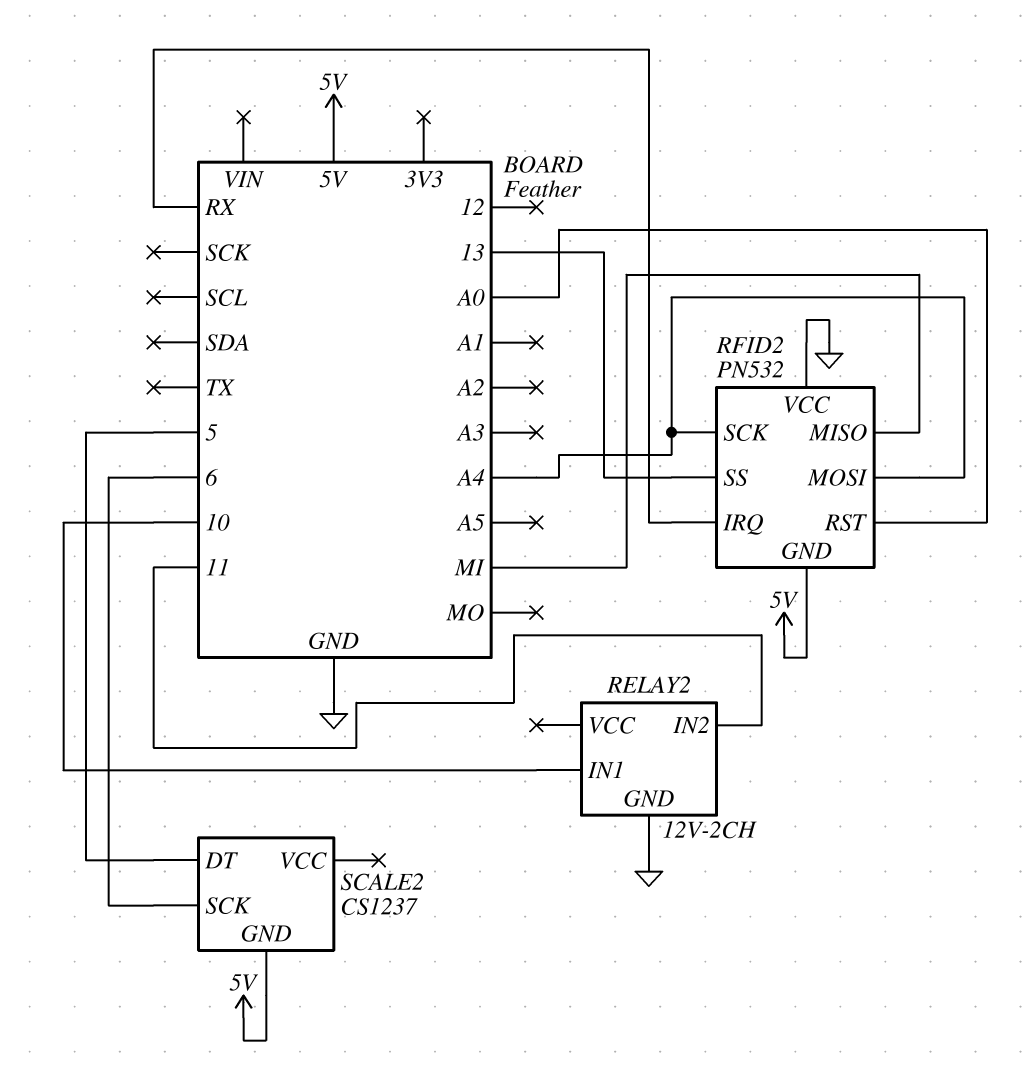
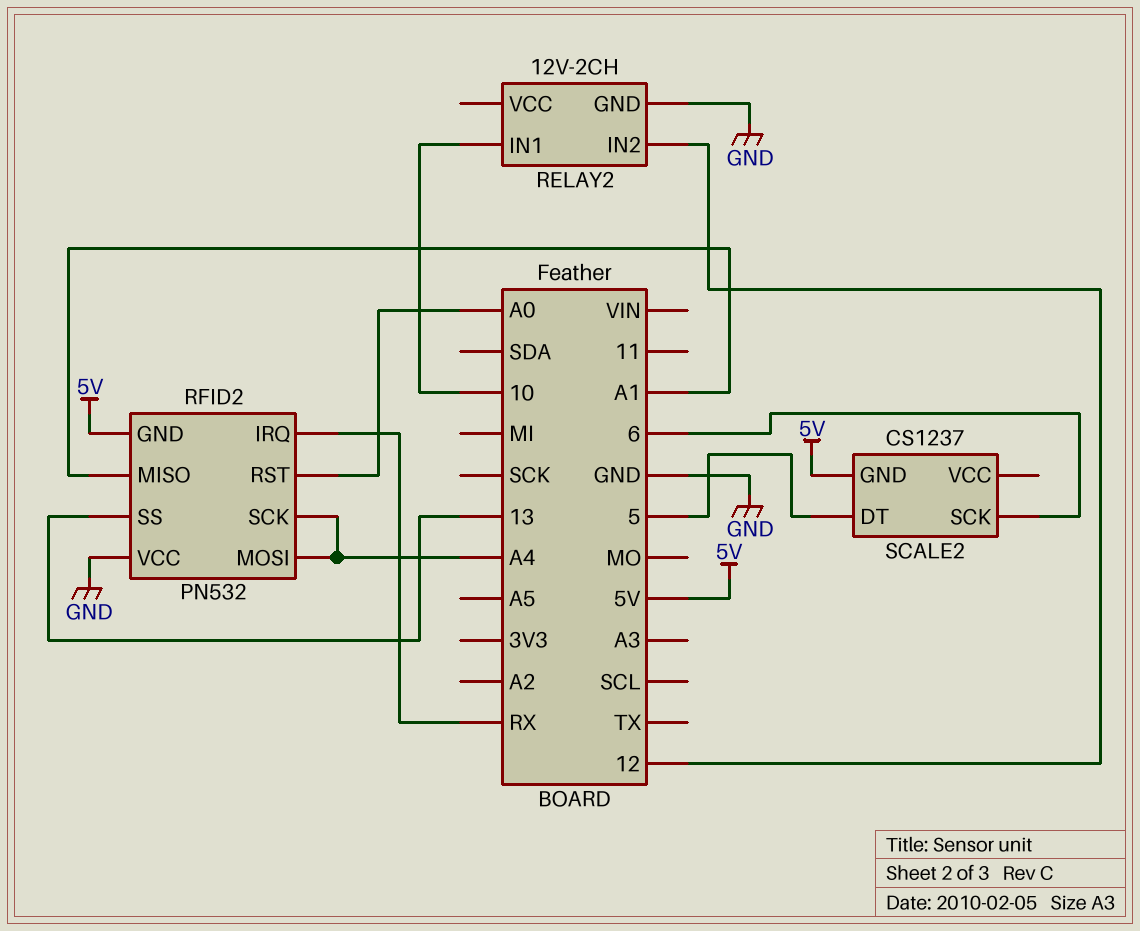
RELAY2 pin IN2: 11 -> 12
RFID2 pin MISO: MI -> A1

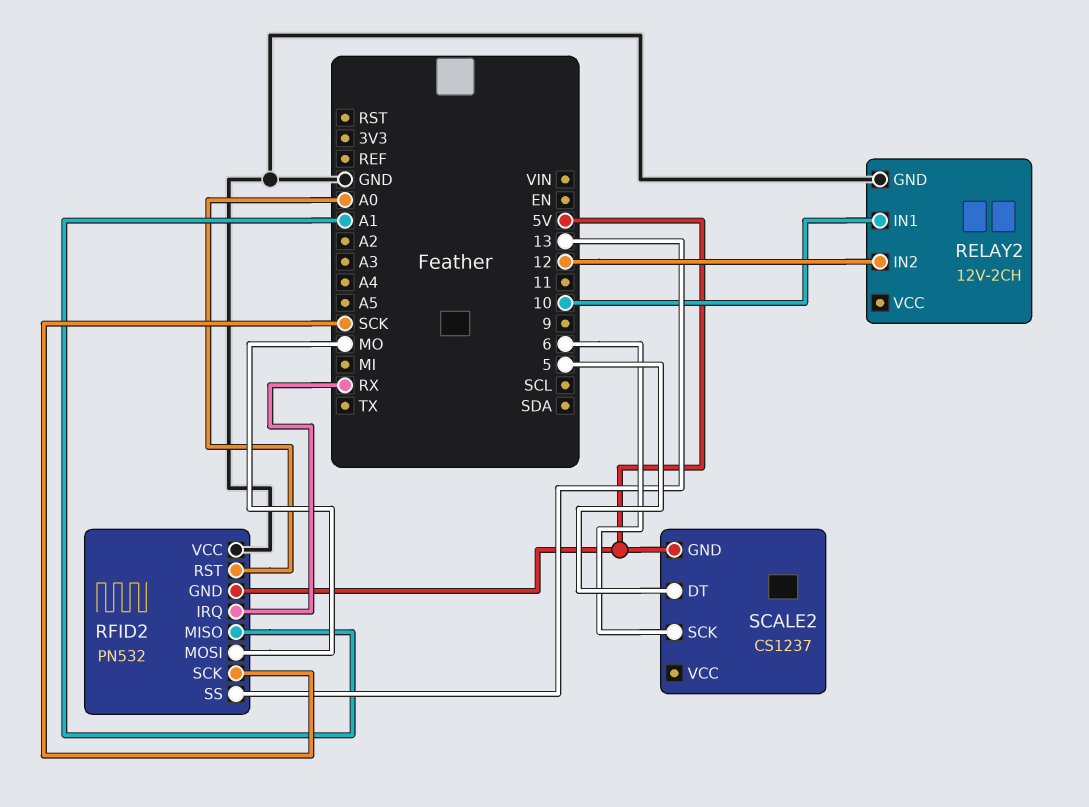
RFID2 pin MOSI: A4 -> MO
RFID2 pin SCK: A4 -> SCK

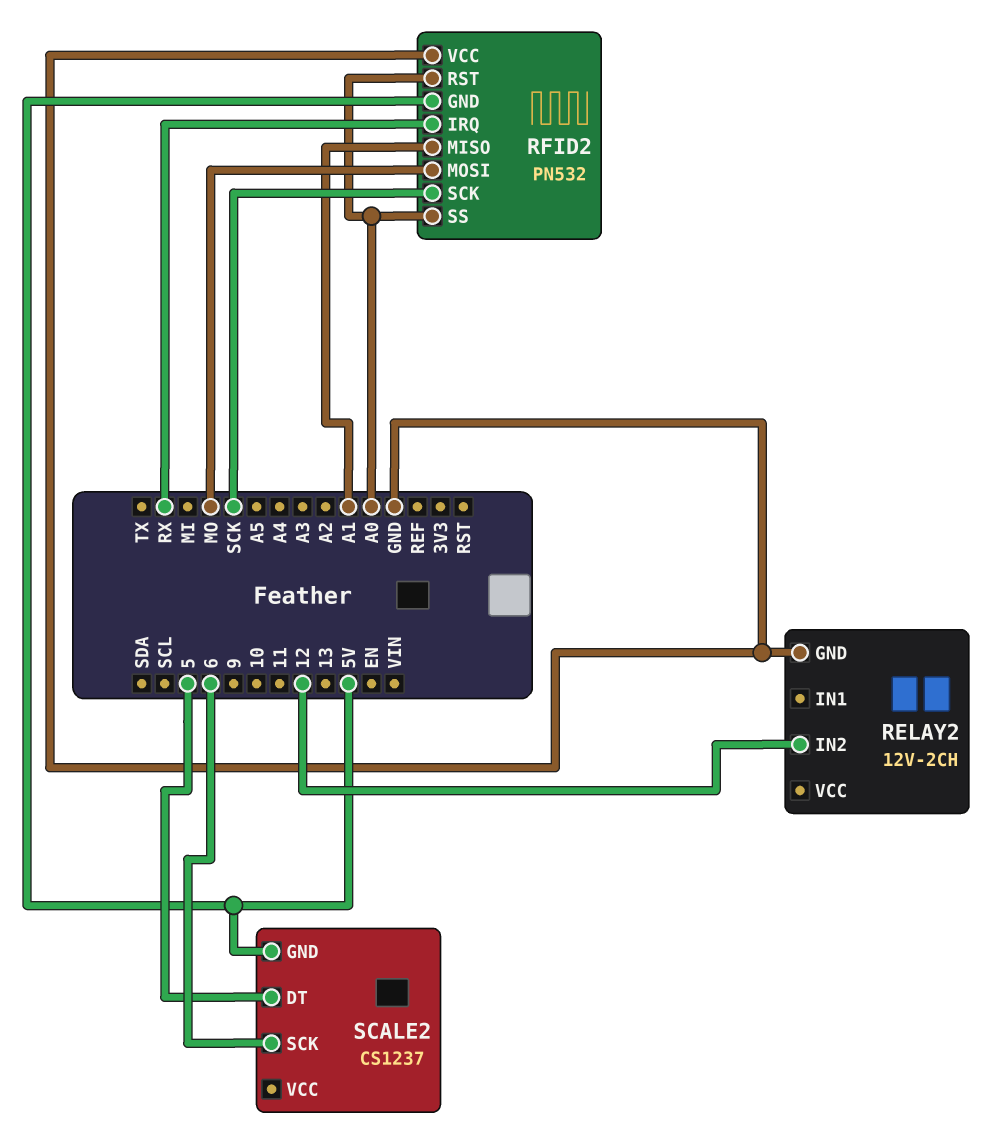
RELAY2 pin IN1: 10 -> none
RFID2 pin SS: 13 -> A0

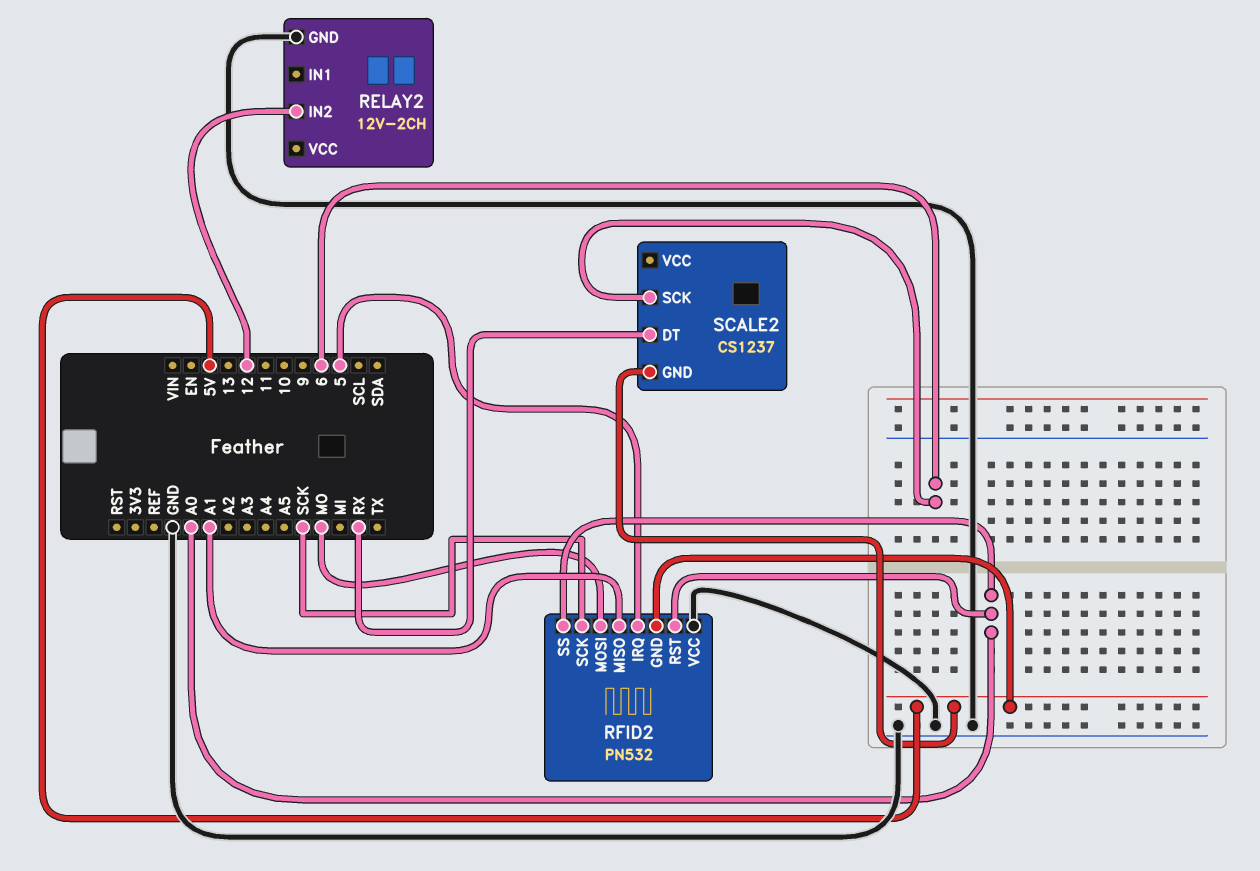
RFID2 pin IRQ: RX -> 5
SCALE2 pin DT: 5 -> RX

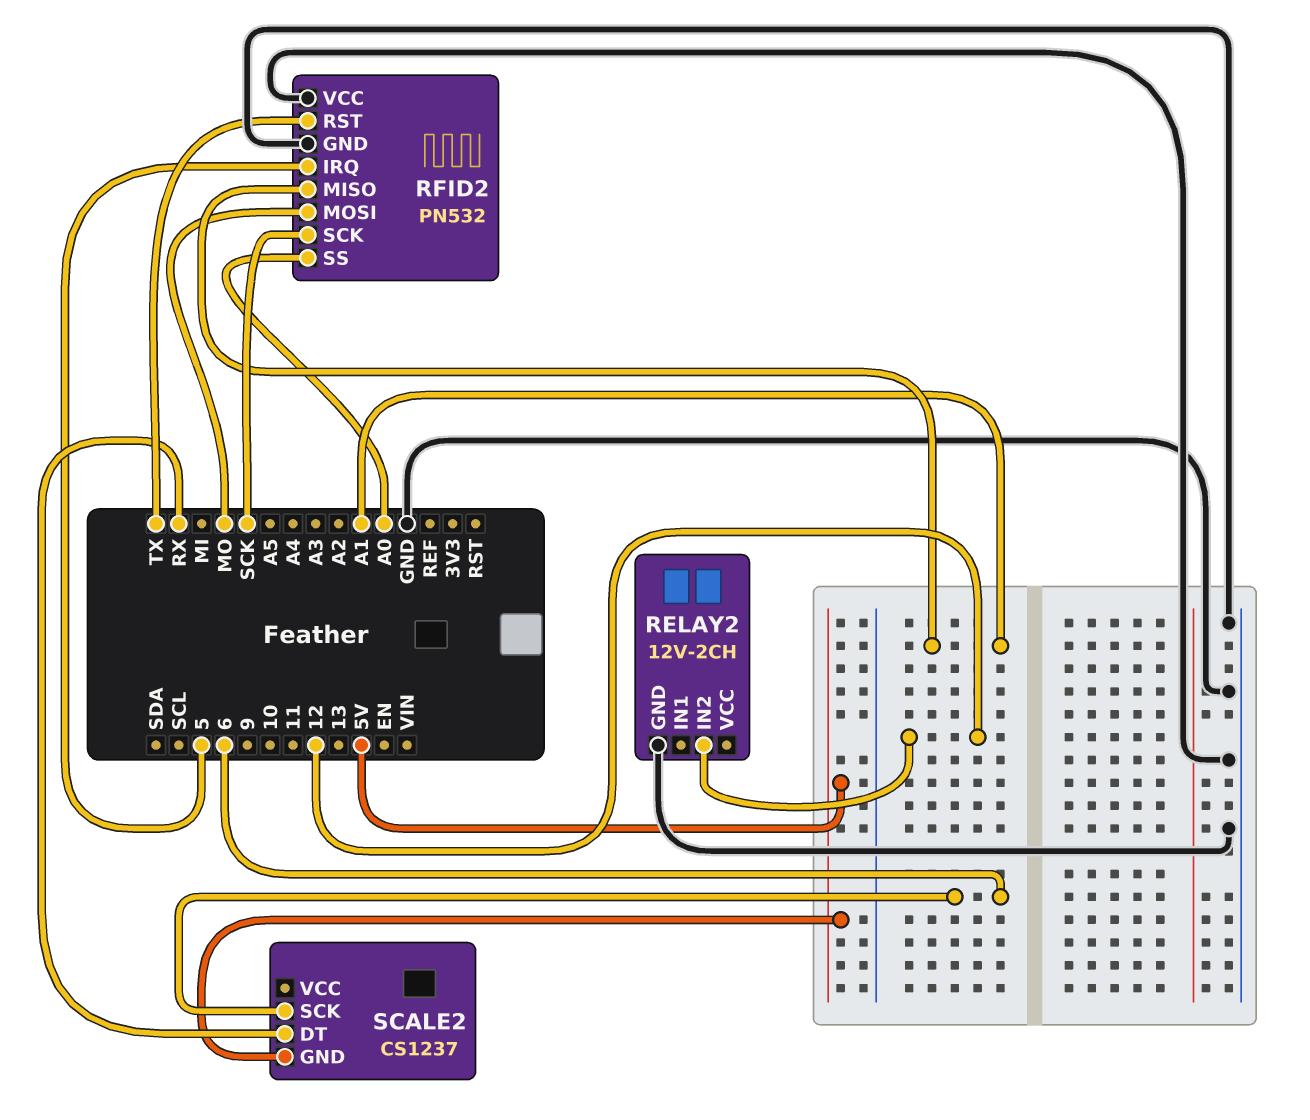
RFID2 pin GND: 5V -> GND
RFID2 pin RST: A0 -> TX

